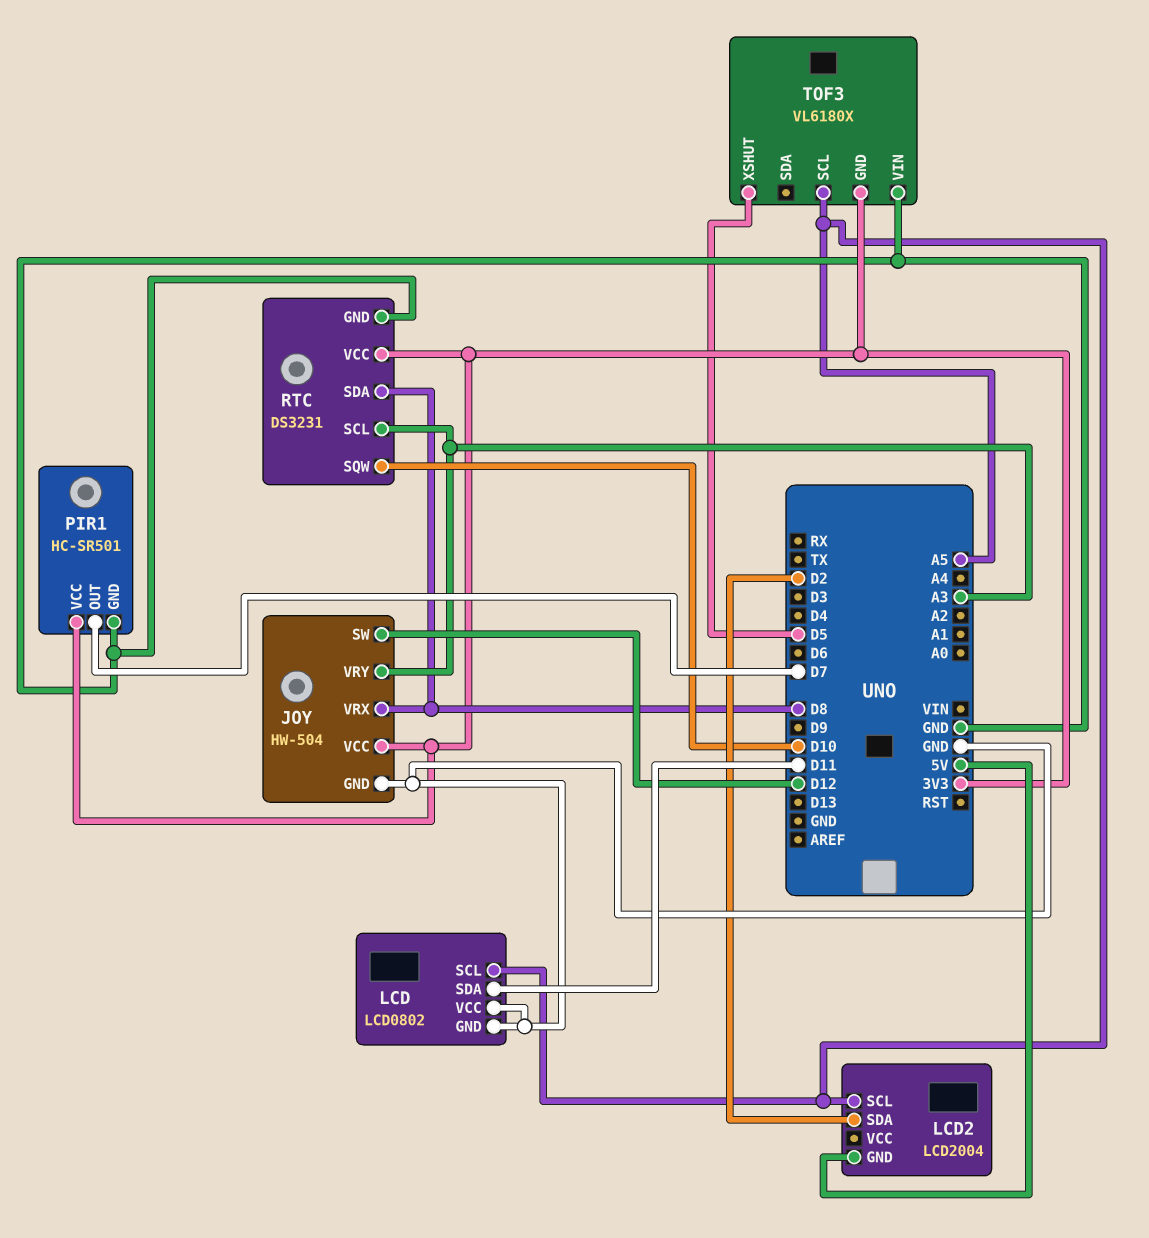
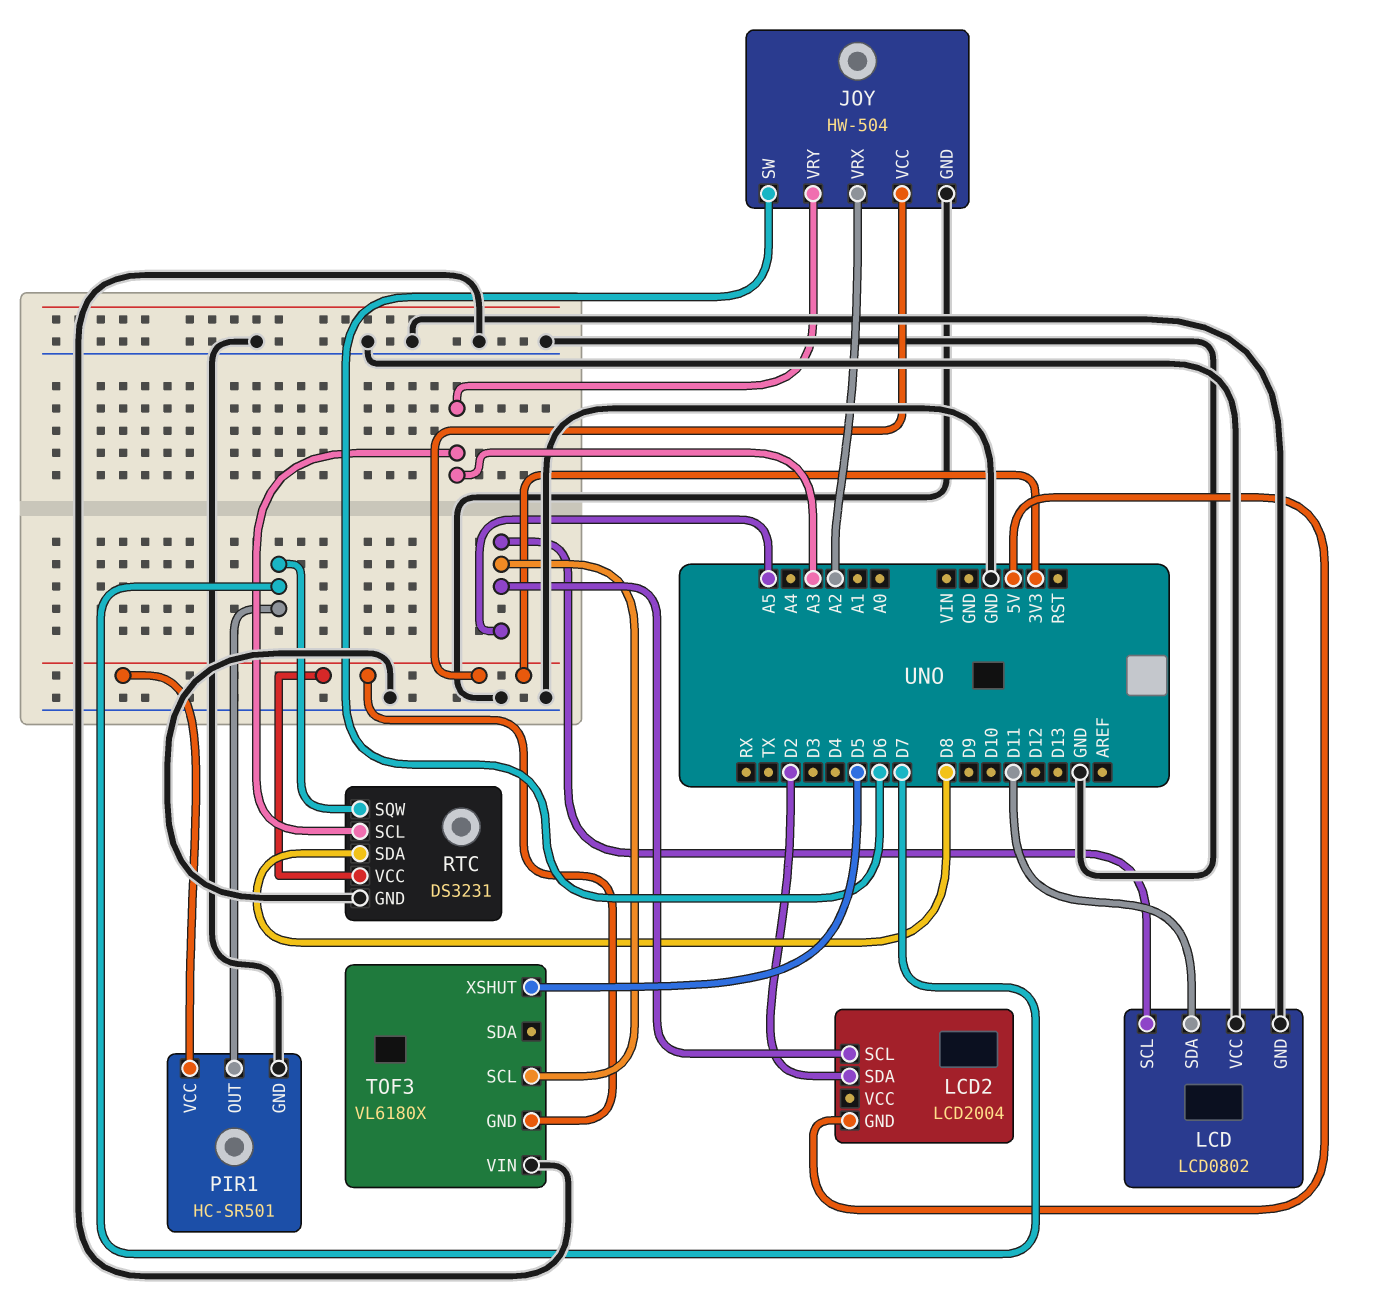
JOY pin SW: D12 -> D6
JOY pin VRX: D8 -> A2
RTC pin SQW: D10 -> D7

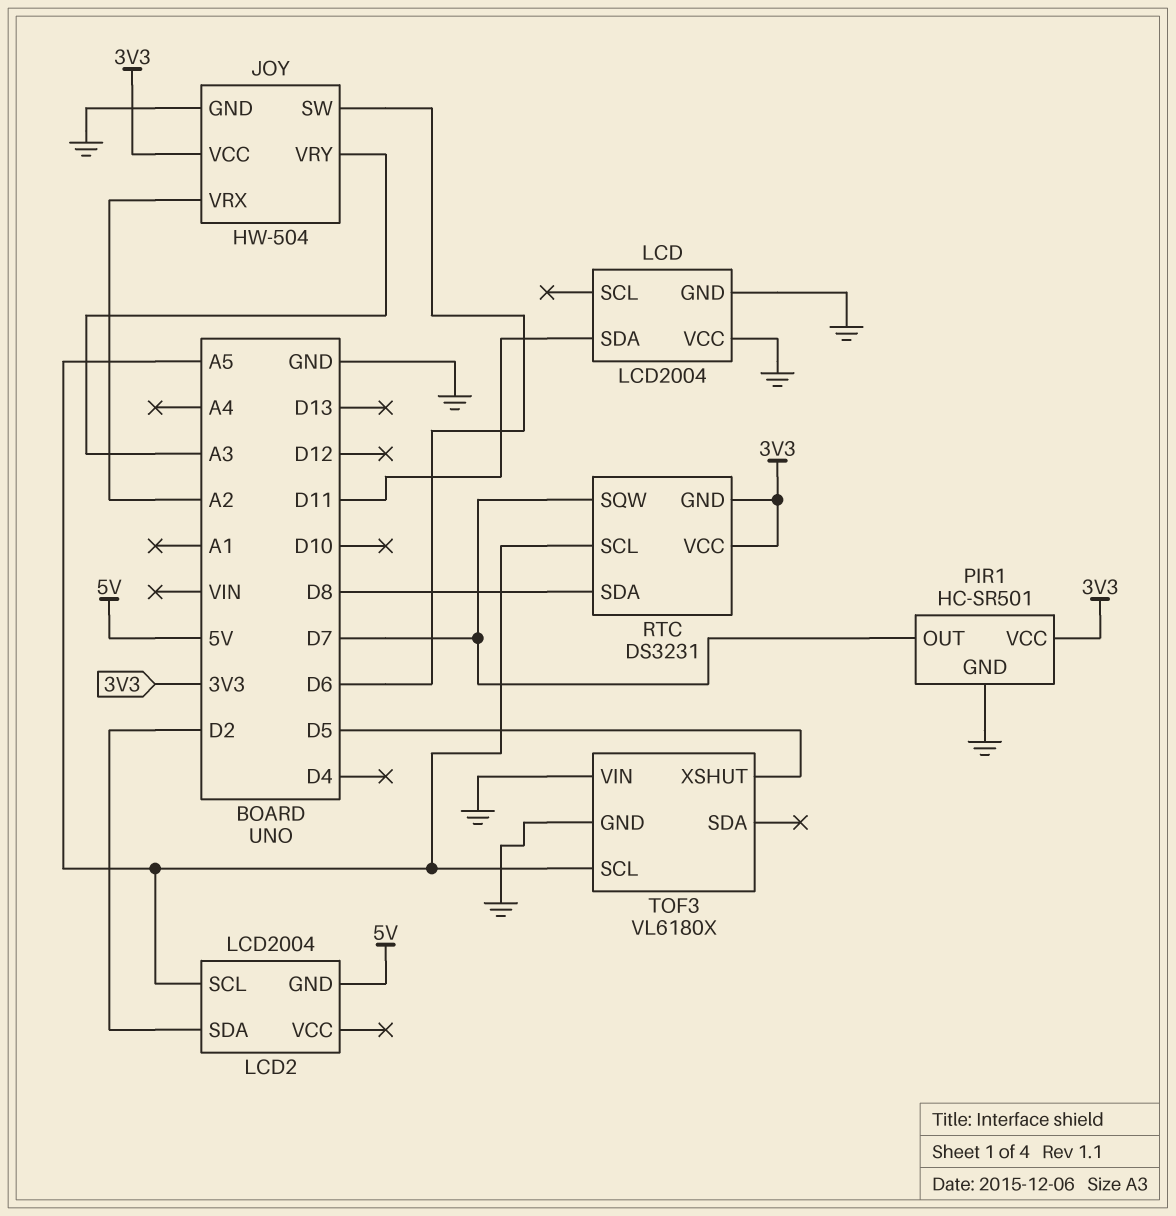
LCD: LCD0802 -> LCD2004
LCD pin SCL: A5 -> none
RTC pin GND: GND -> 3V3
RTC pin SCL: A3 -> A5
TOF3 pin GND: 3V3 -> GND

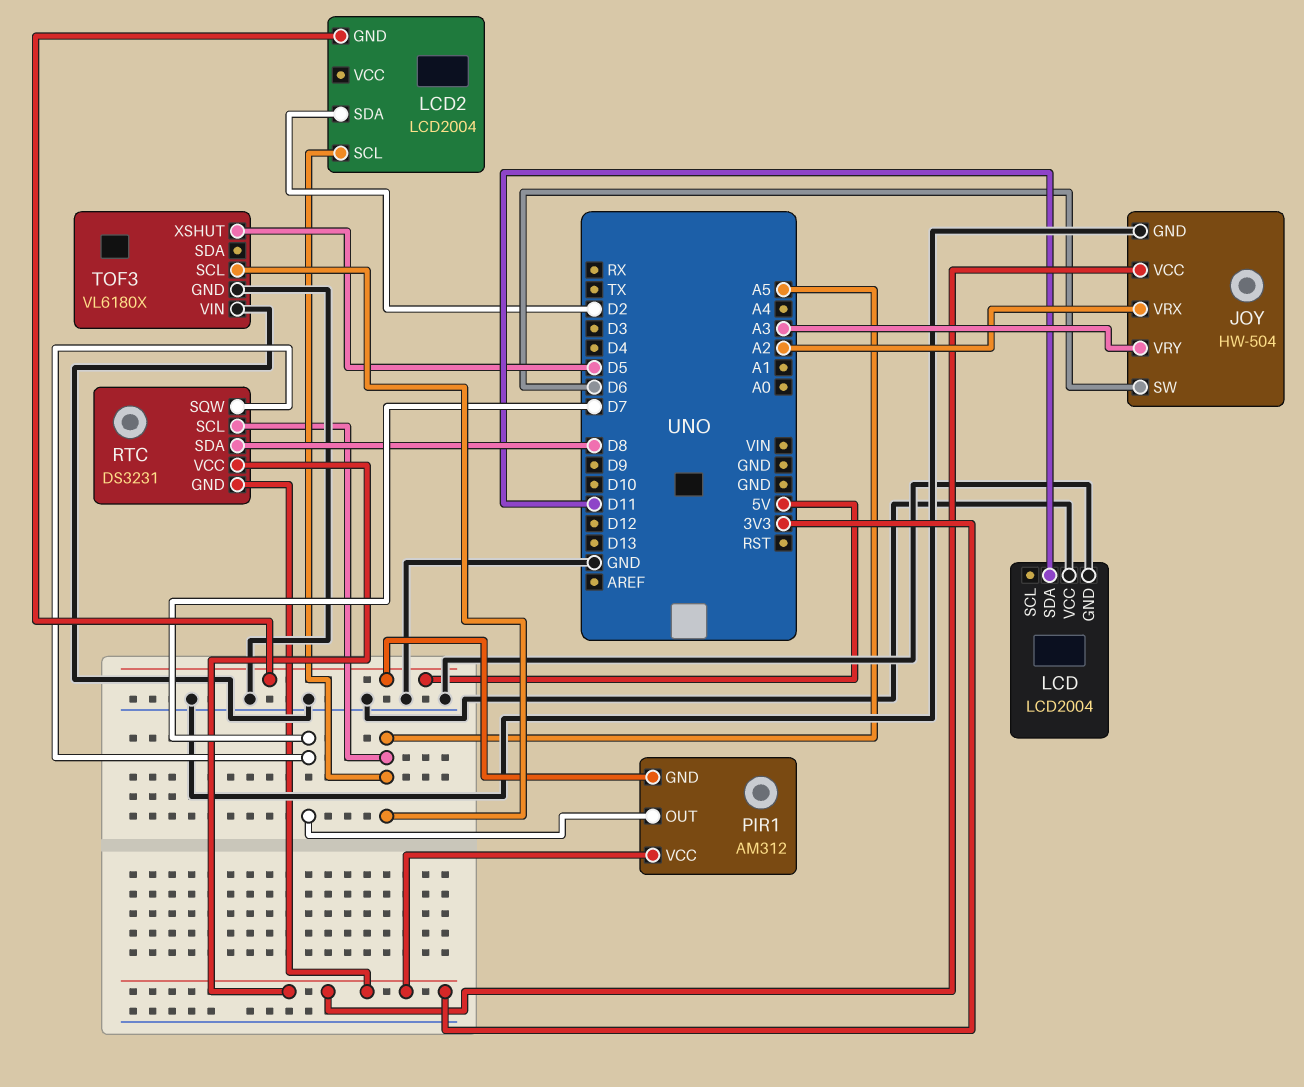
PIR1: HC-SR501 -> AM312
PIR1 pin GND: GND -> 5V

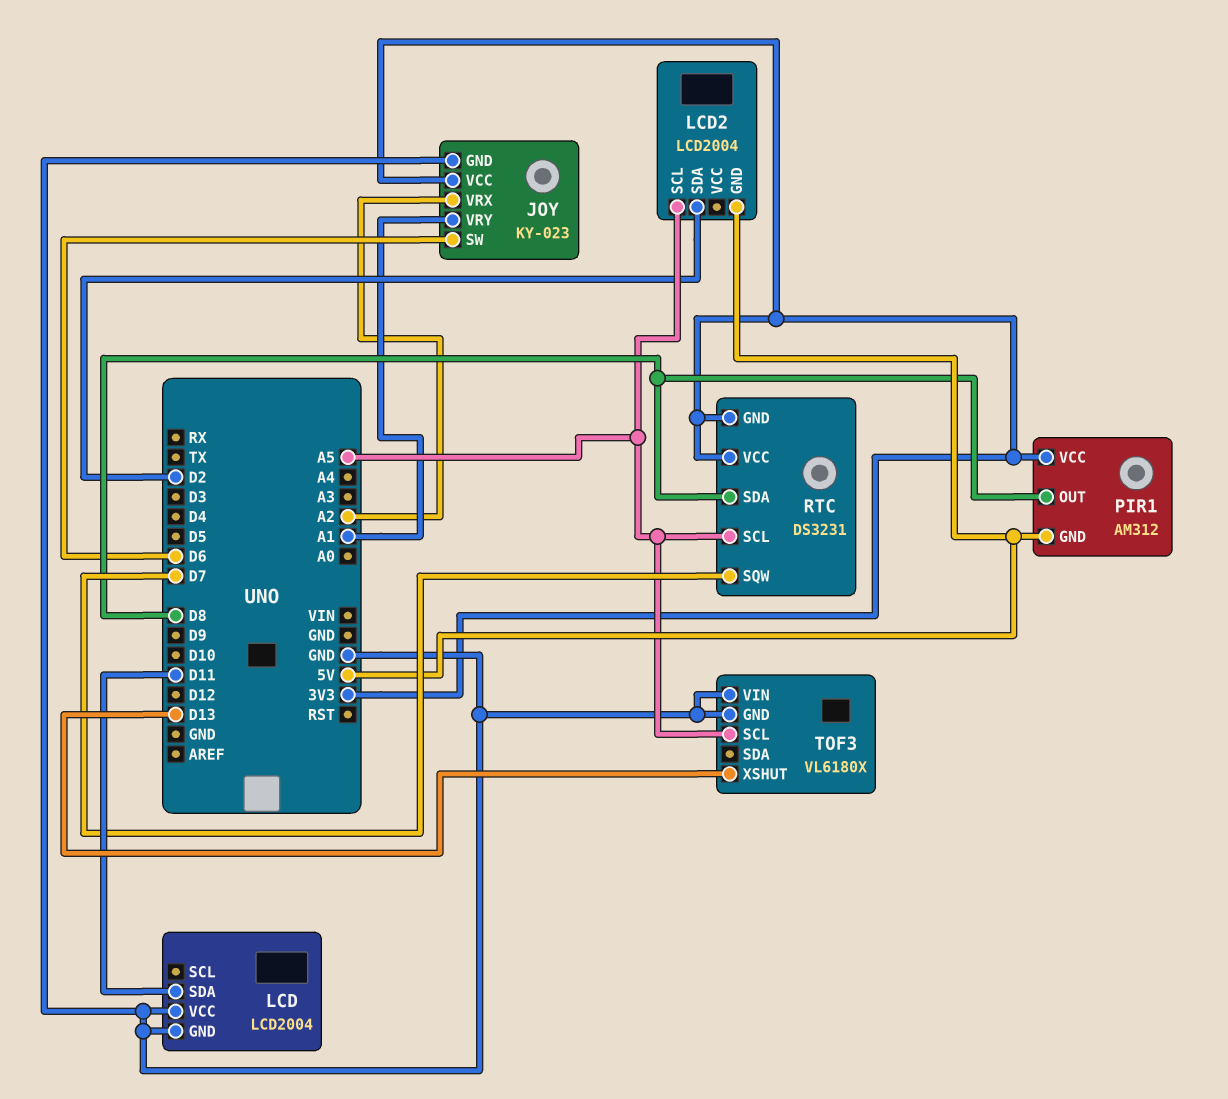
JOY: HW-504 -> KY-023
JOY pin VRY: A3 -> A1
PIR1 pin OUT: D7 -> D8
TOF3 pin XSHUT: D5 -> D13

